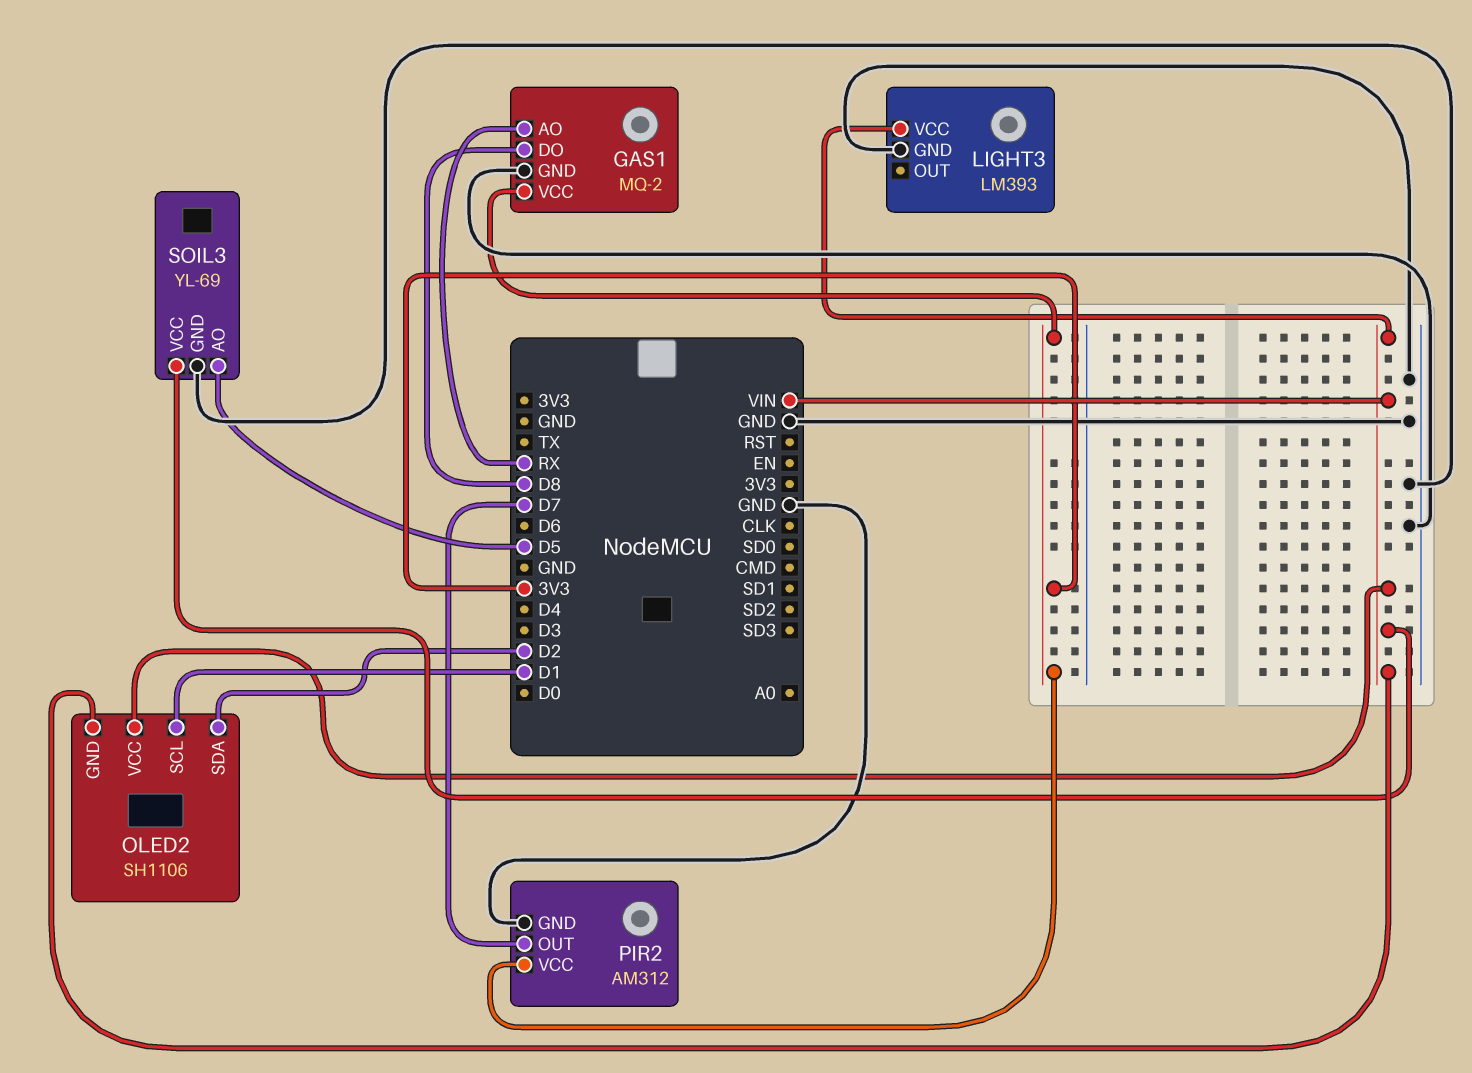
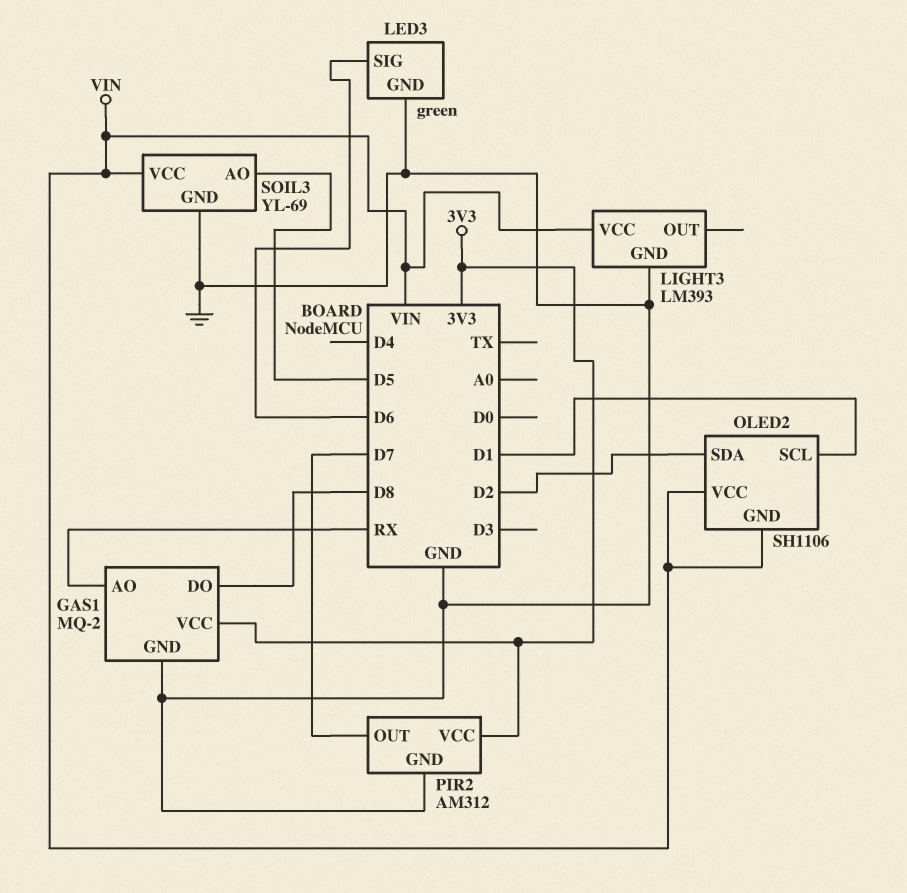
LED3: none -> green
LED3 pin GND: none -> GND
LED3 pin SIG: none -> D6

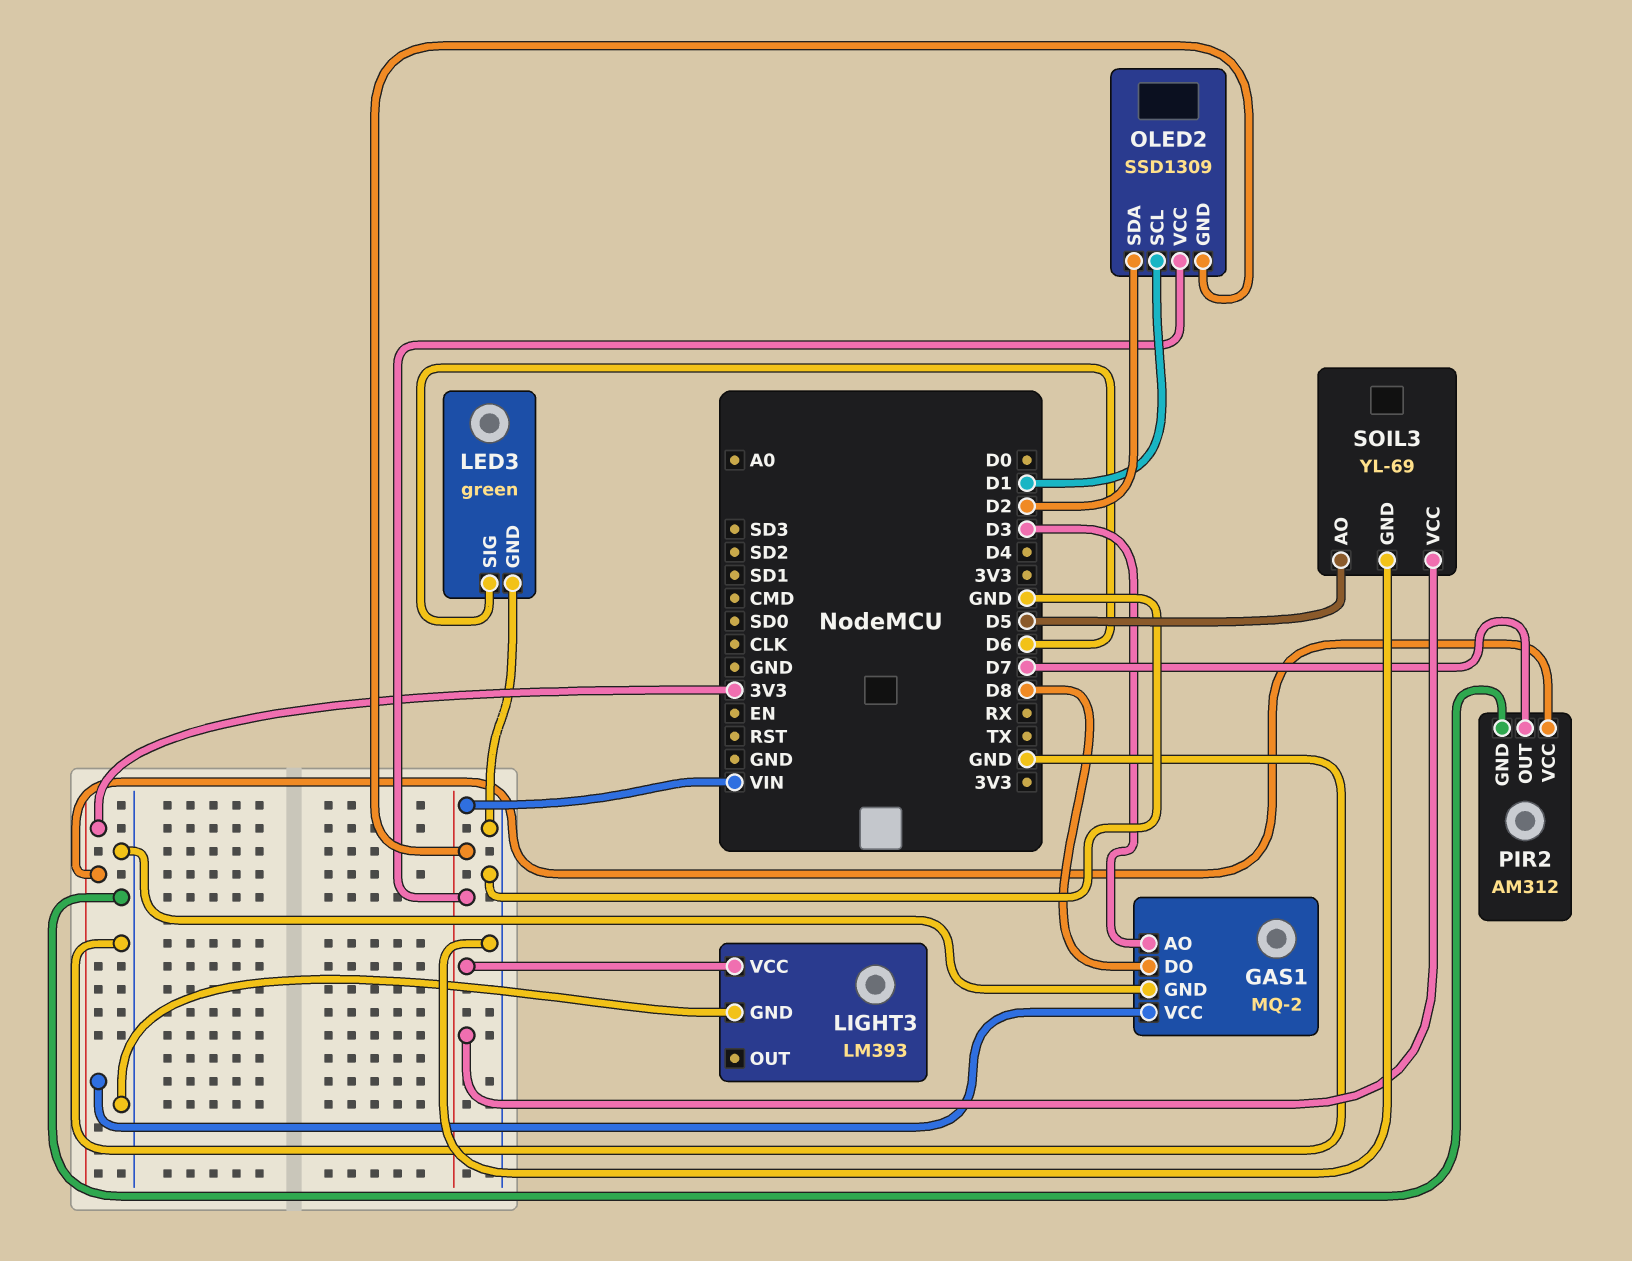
GAS1 pin AO: RX -> D3
OLED2: SH1106 -> SSD1309

